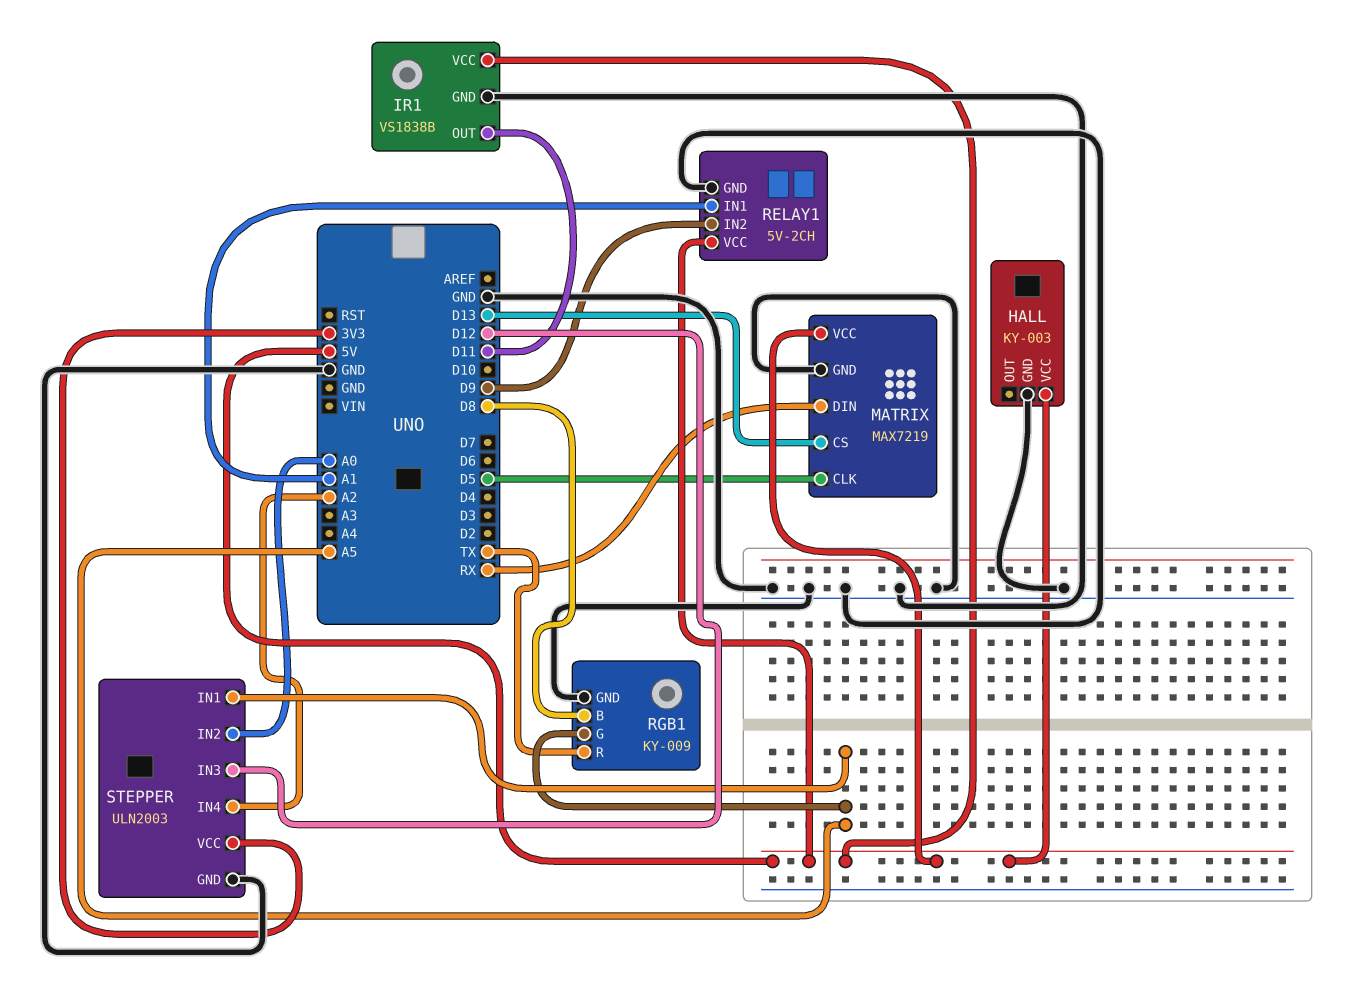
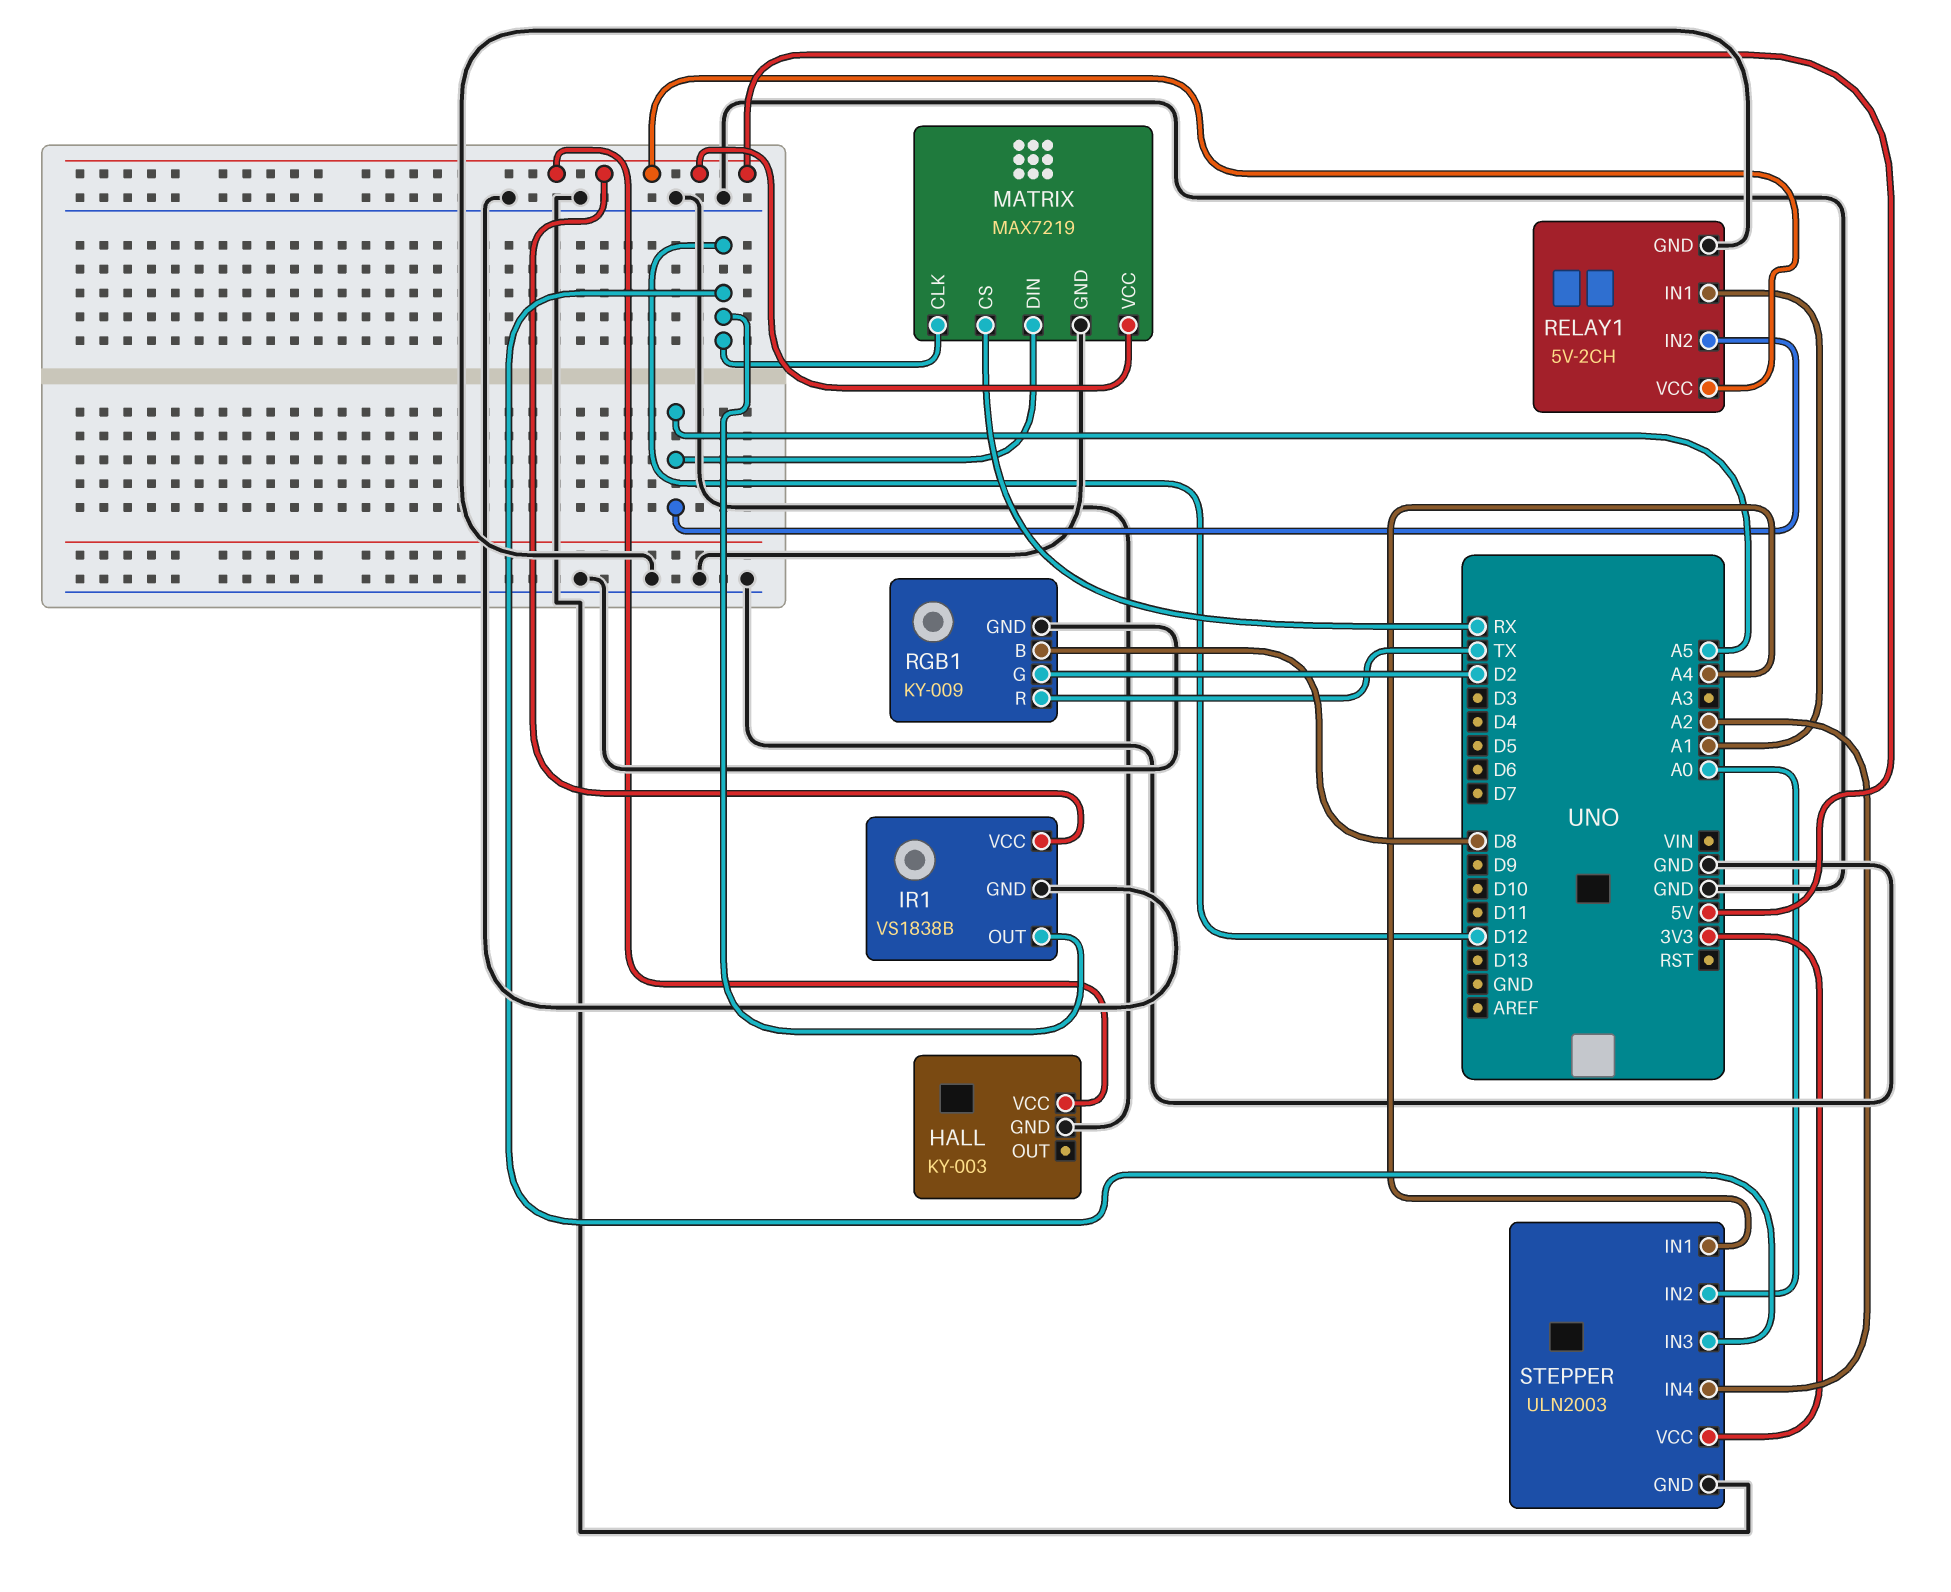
IR1 pin OUT: D11 -> D12
MATRIX pin CLK: D5 -> D12
MATRIX pin CS: D13 -> RX
MATRIX pin DIN: RX -> A5
RELAY1 pin IN2: D9 -> A5
RGB1 pin G: A5 -> D2
STEPPER pin IN1: A5 -> A4

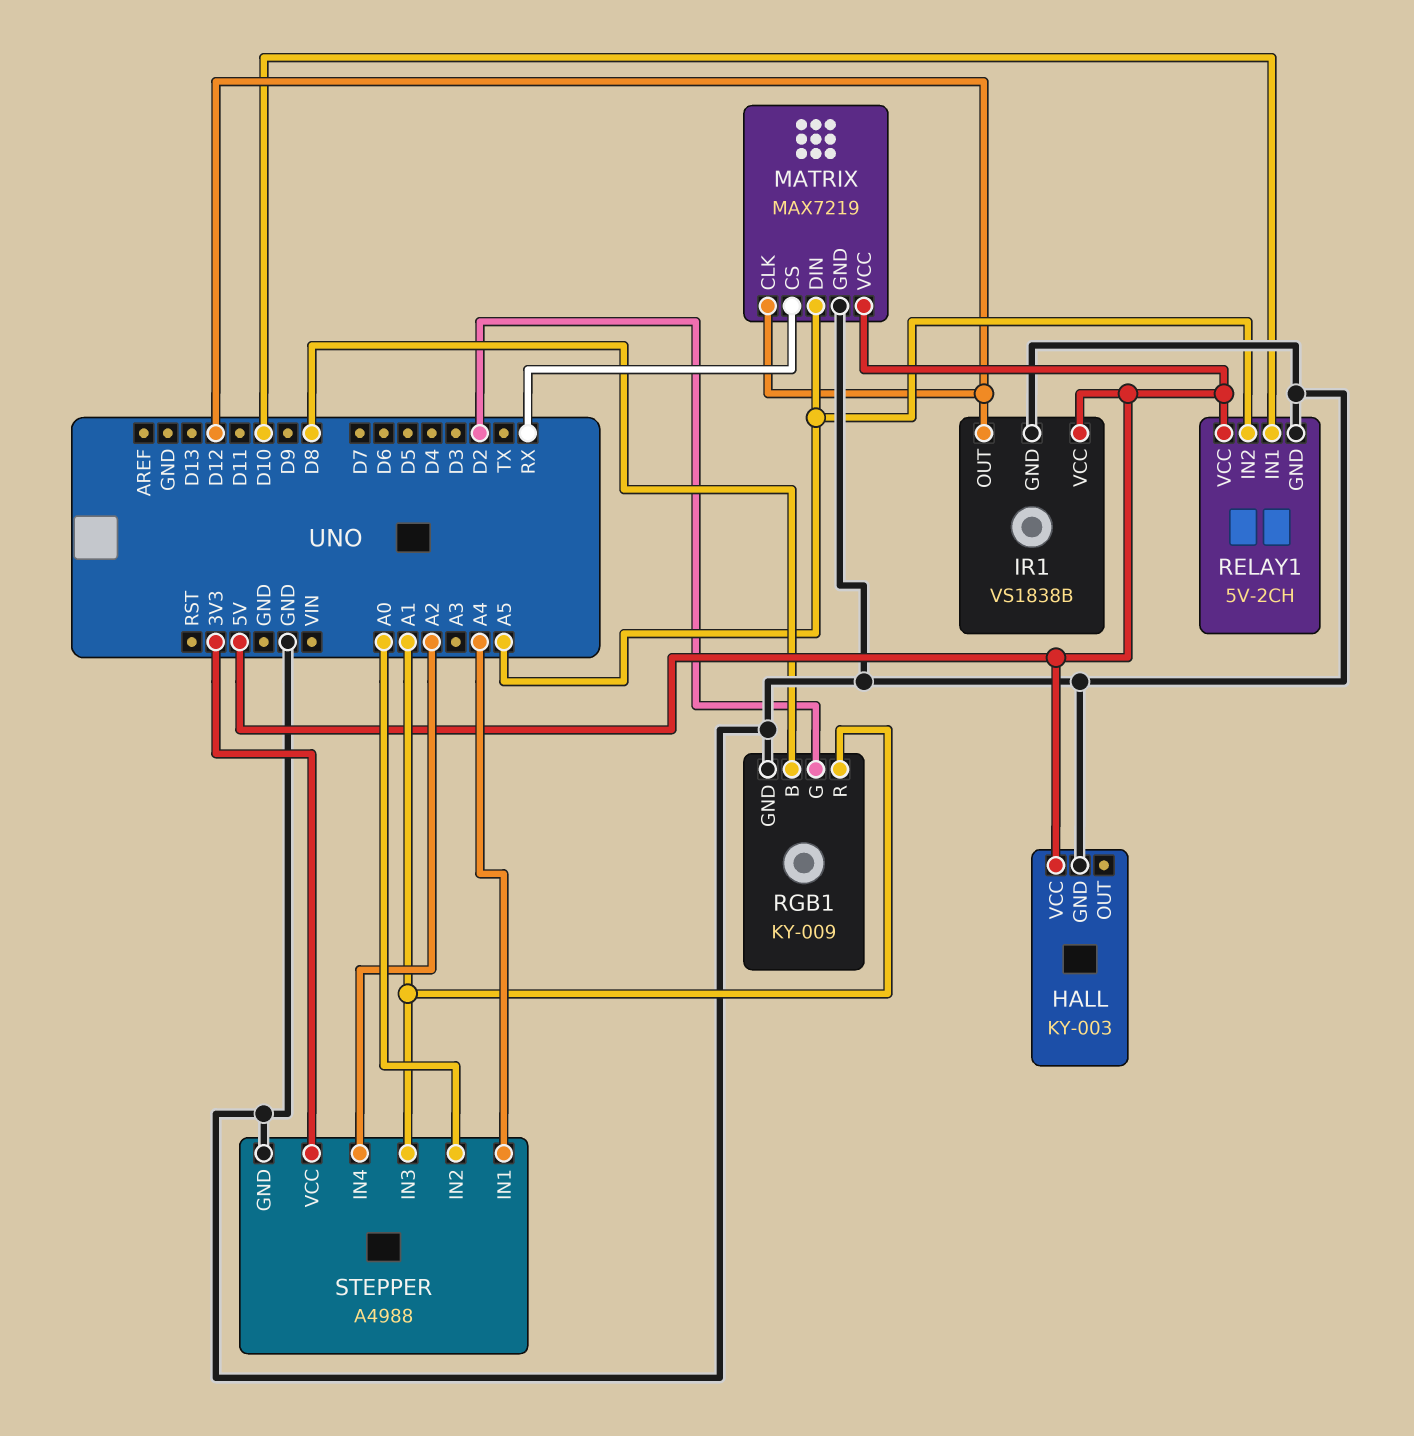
RELAY1 pin IN1: A1 -> D10
RGB1 pin R: TX -> A1
STEPPER: ULN2003 -> A4988
STEPPER pin IN3: D12 -> A1

